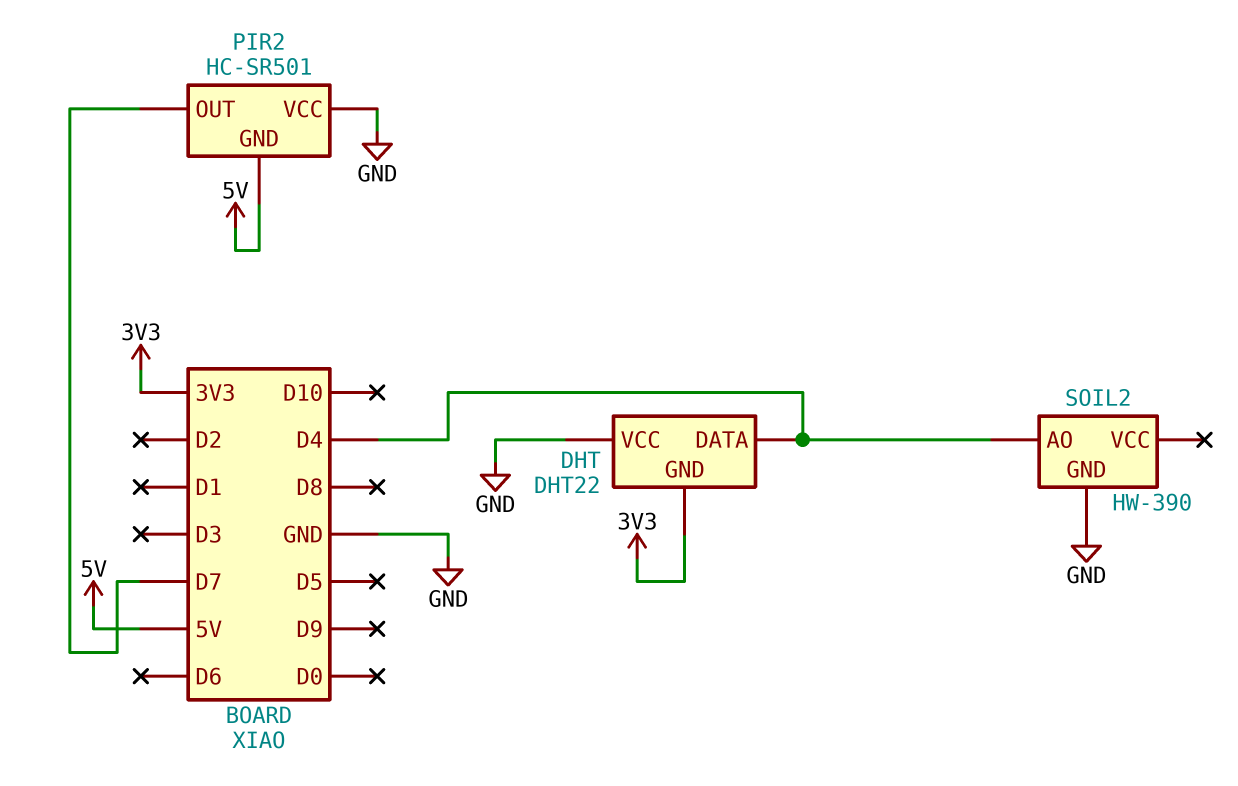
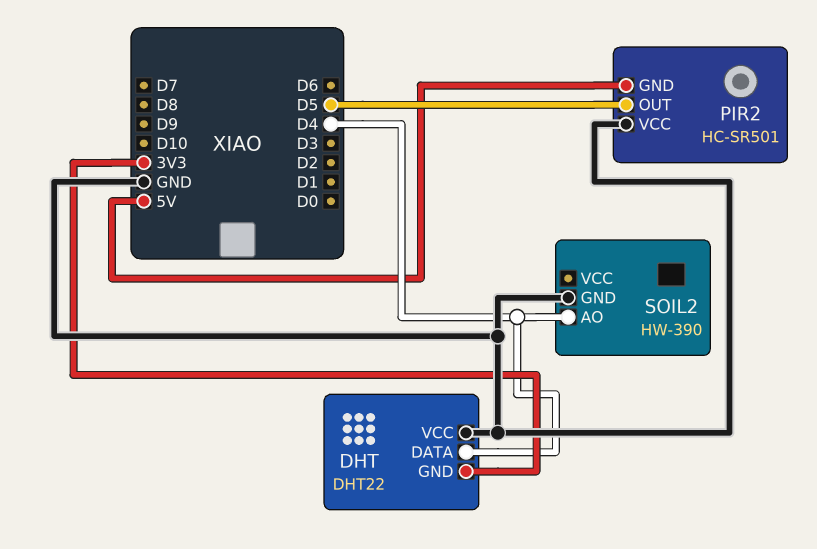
PIR2 pin OUT: D7 -> D5

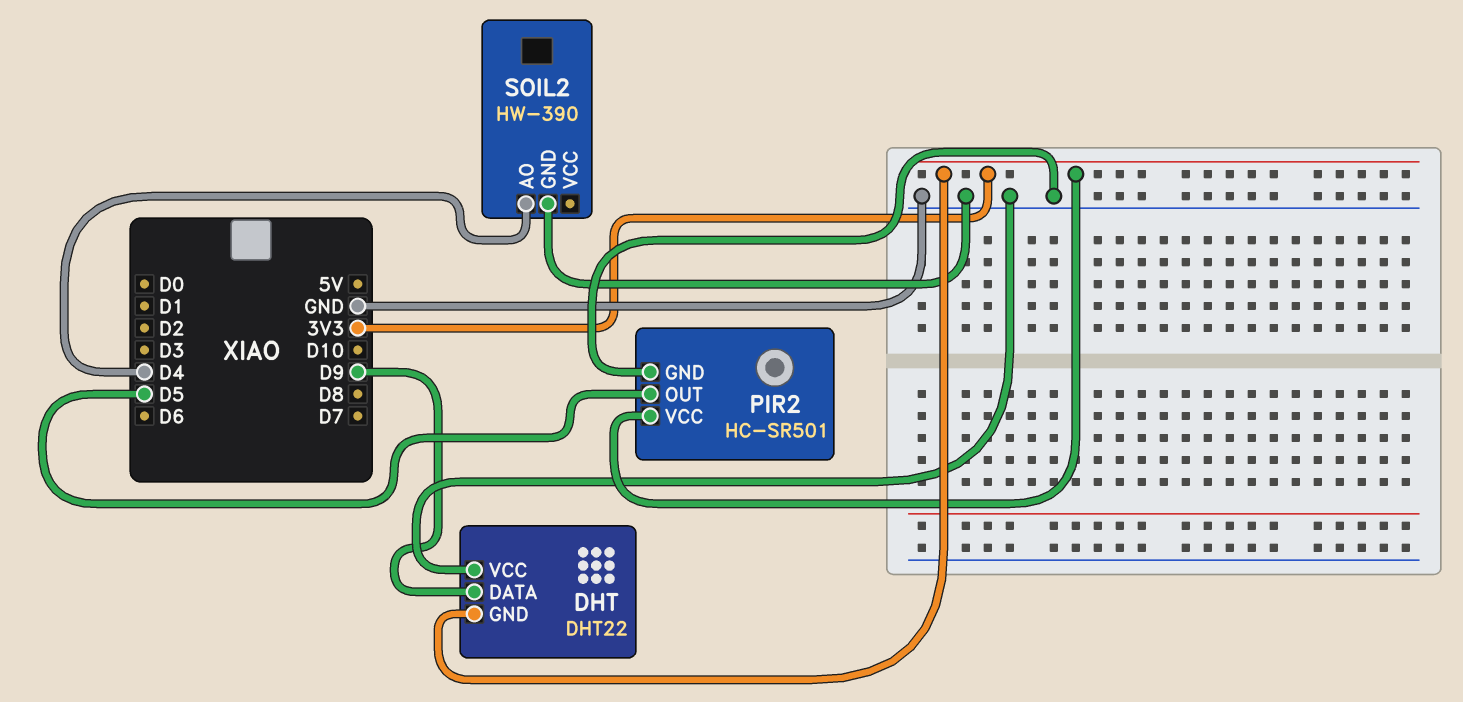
DHT pin DATA: D4 -> D9
PIR2 pin GND: 5V -> GND
PIR2 pin VCC: GND -> 3V3

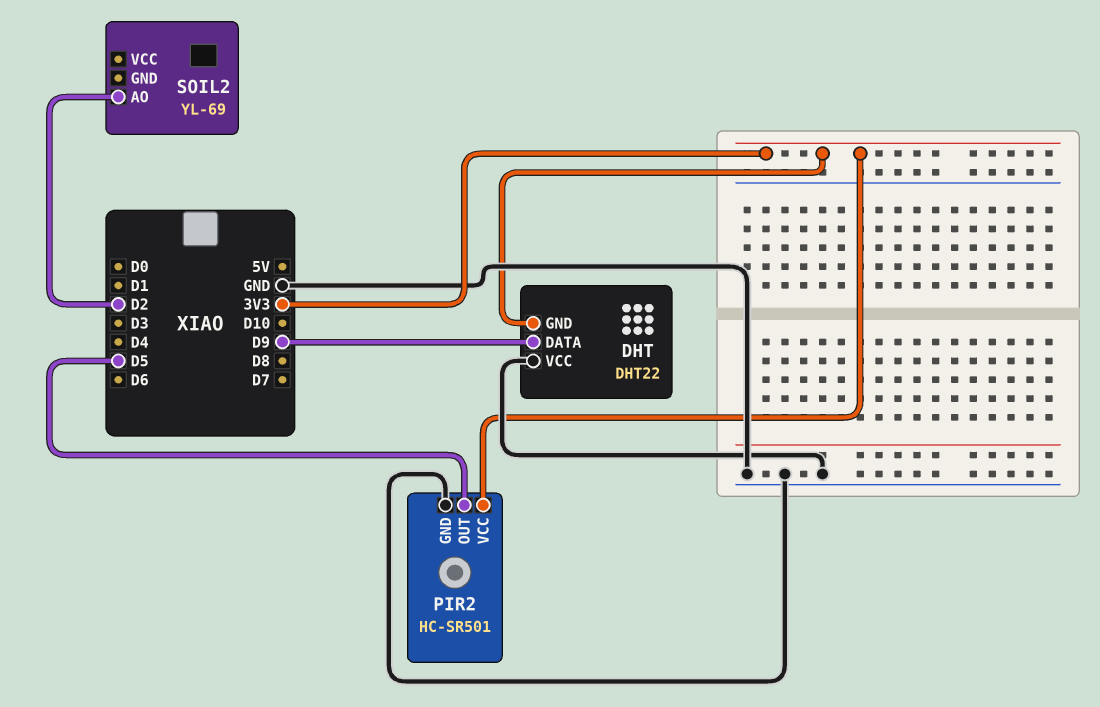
SOIL2: HW-390 -> YL-69
SOIL2 pin AO: D4 -> D2
SOIL2 pin GND: GND -> none

